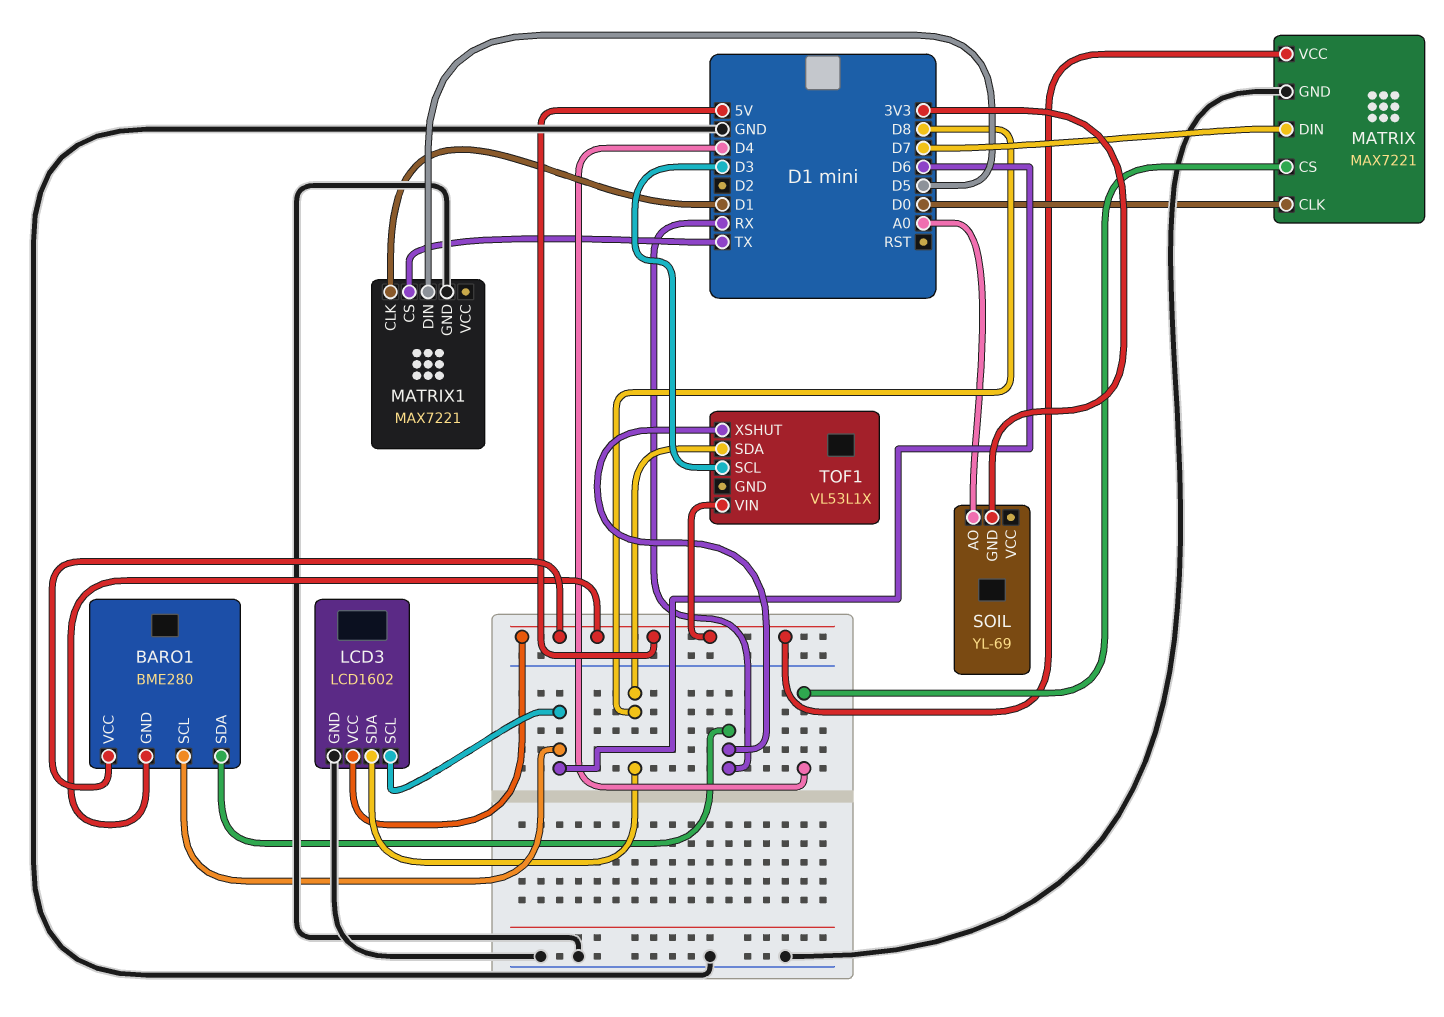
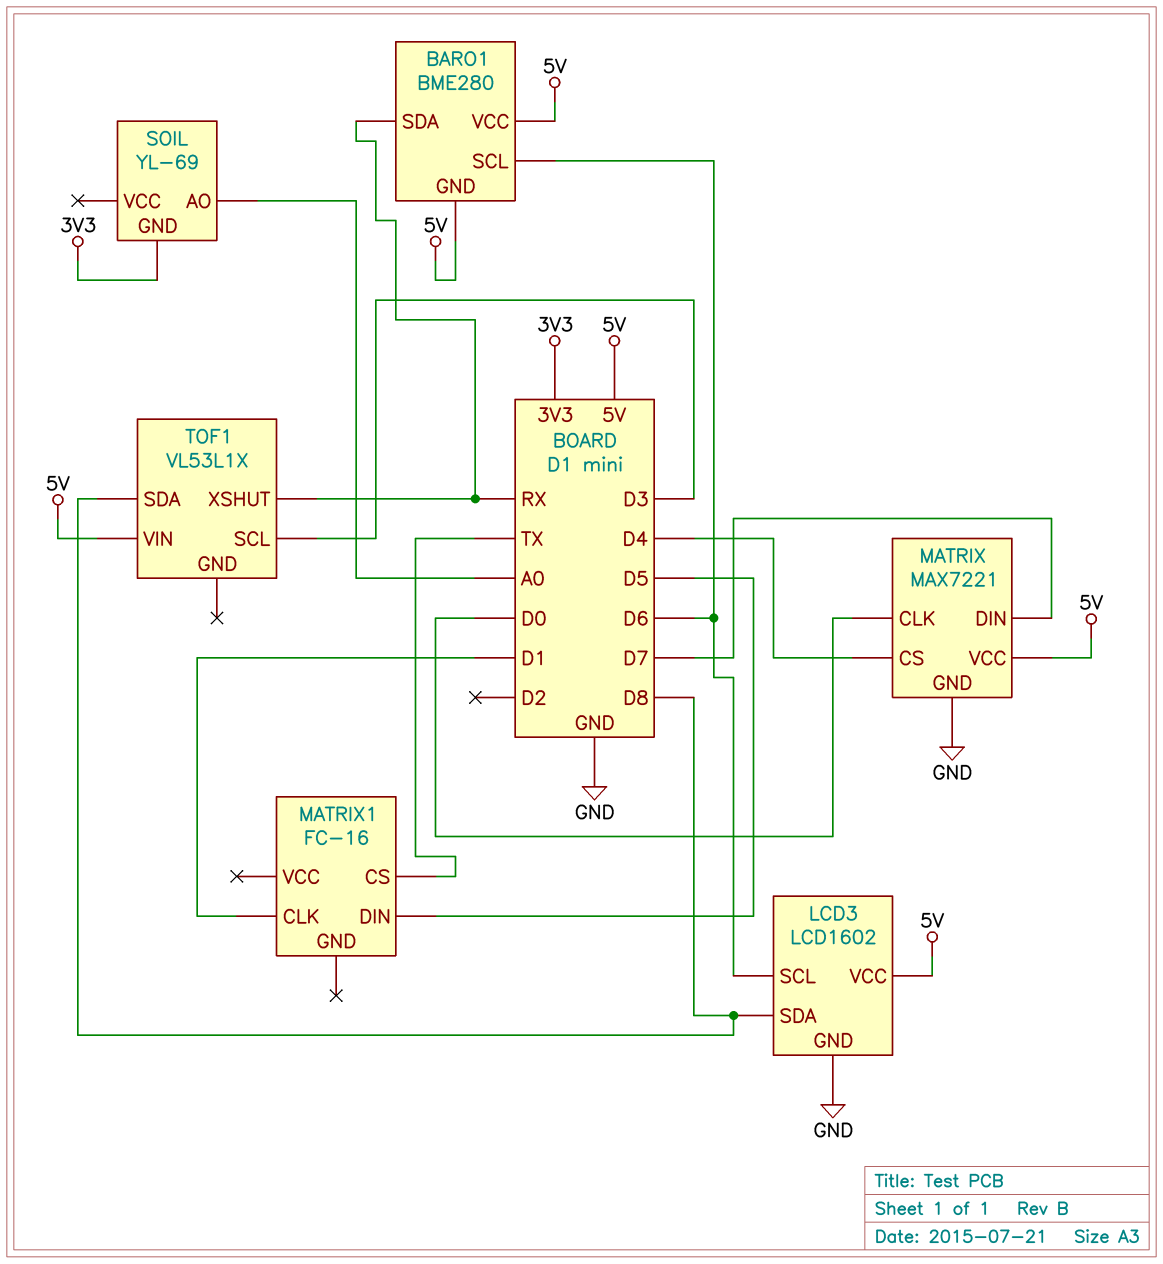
MATRIX1: MAX7221 -> FC-16
MATRIX1 pin GND: GND -> none

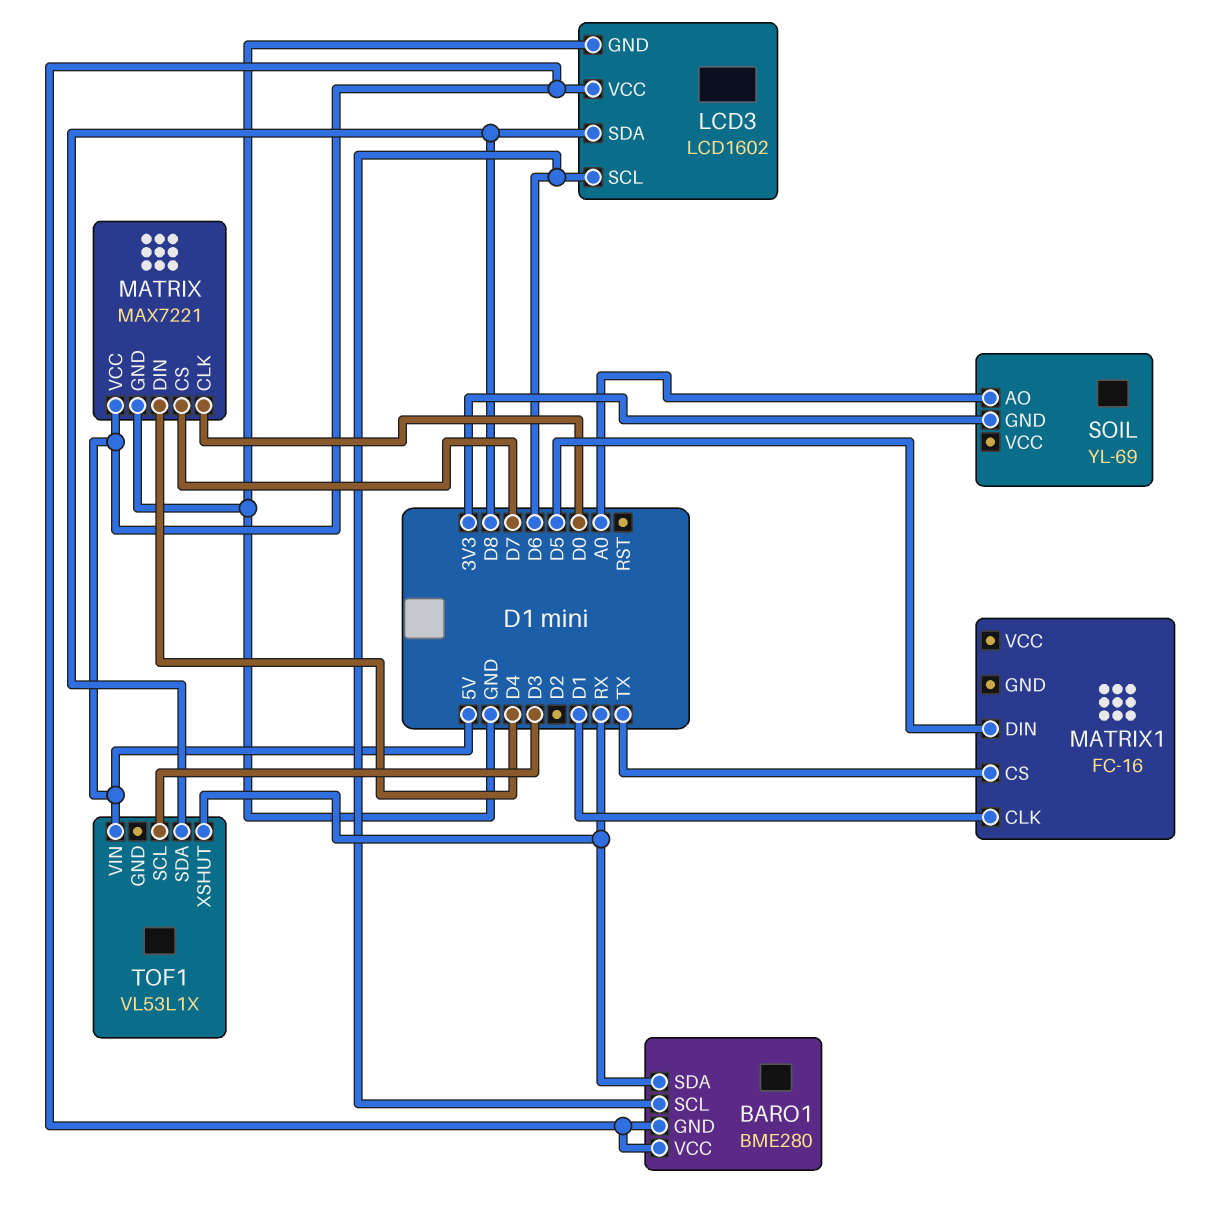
MATRIX pin CS: D4 -> D7
MATRIX pin DIN: D7 -> D4

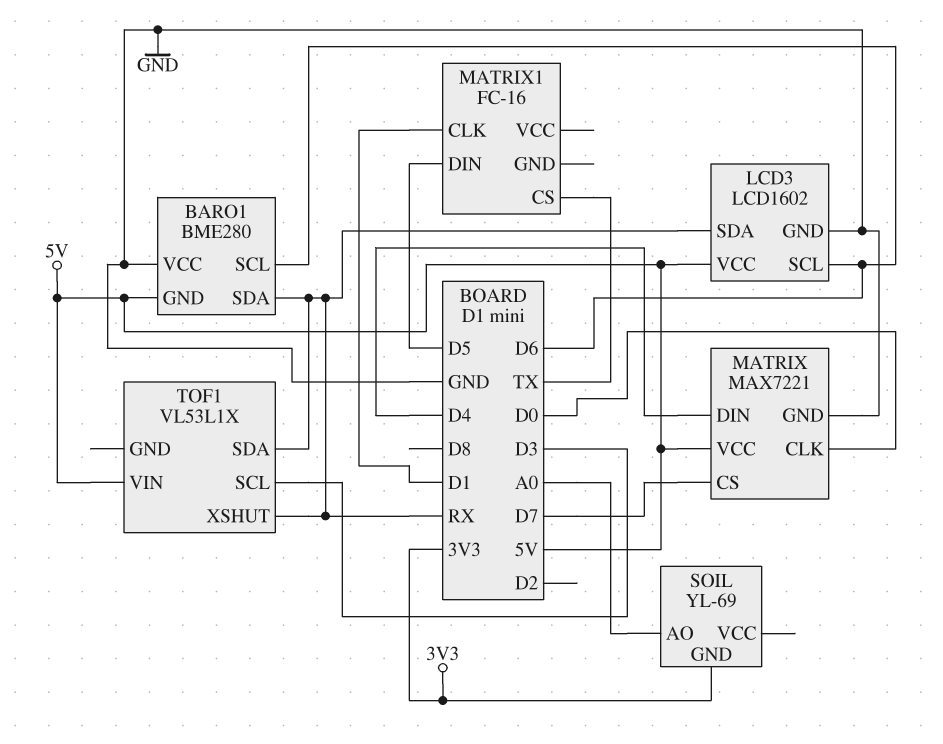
BARO1 pin VCC: 5V -> GND
LCD3 pin SDA: D8 -> RX
TOF1 pin SDA: D8 -> RX

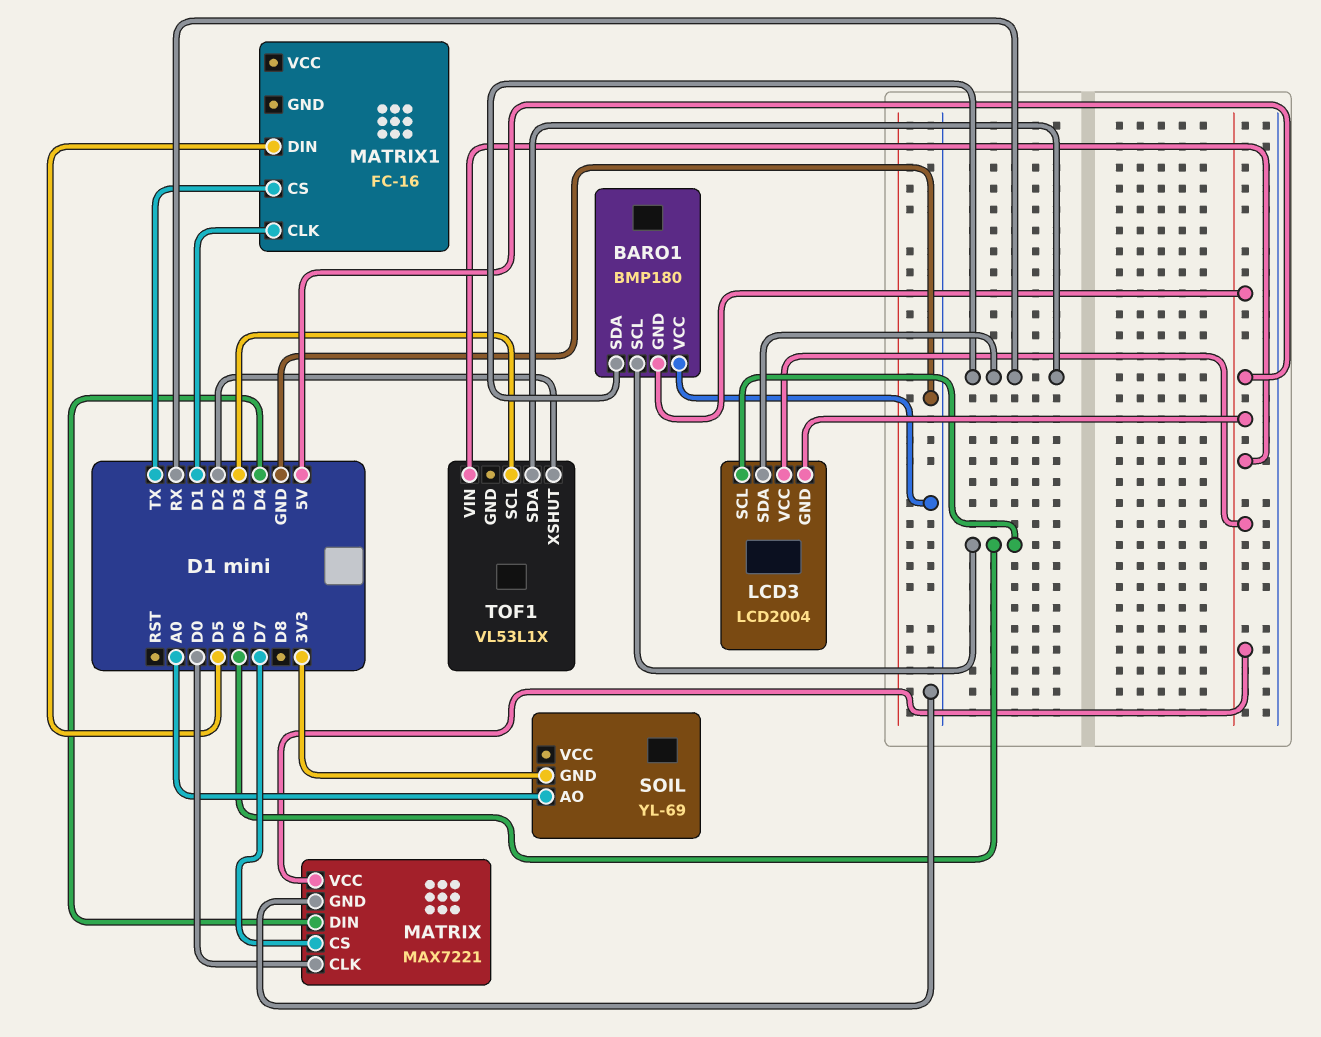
BARO1: BME280 -> BMP180
LCD3: LCD1602 -> LCD2004
LCD3 pin GND: GND -> 5V
TOF1 pin XSHUT: RX -> D2

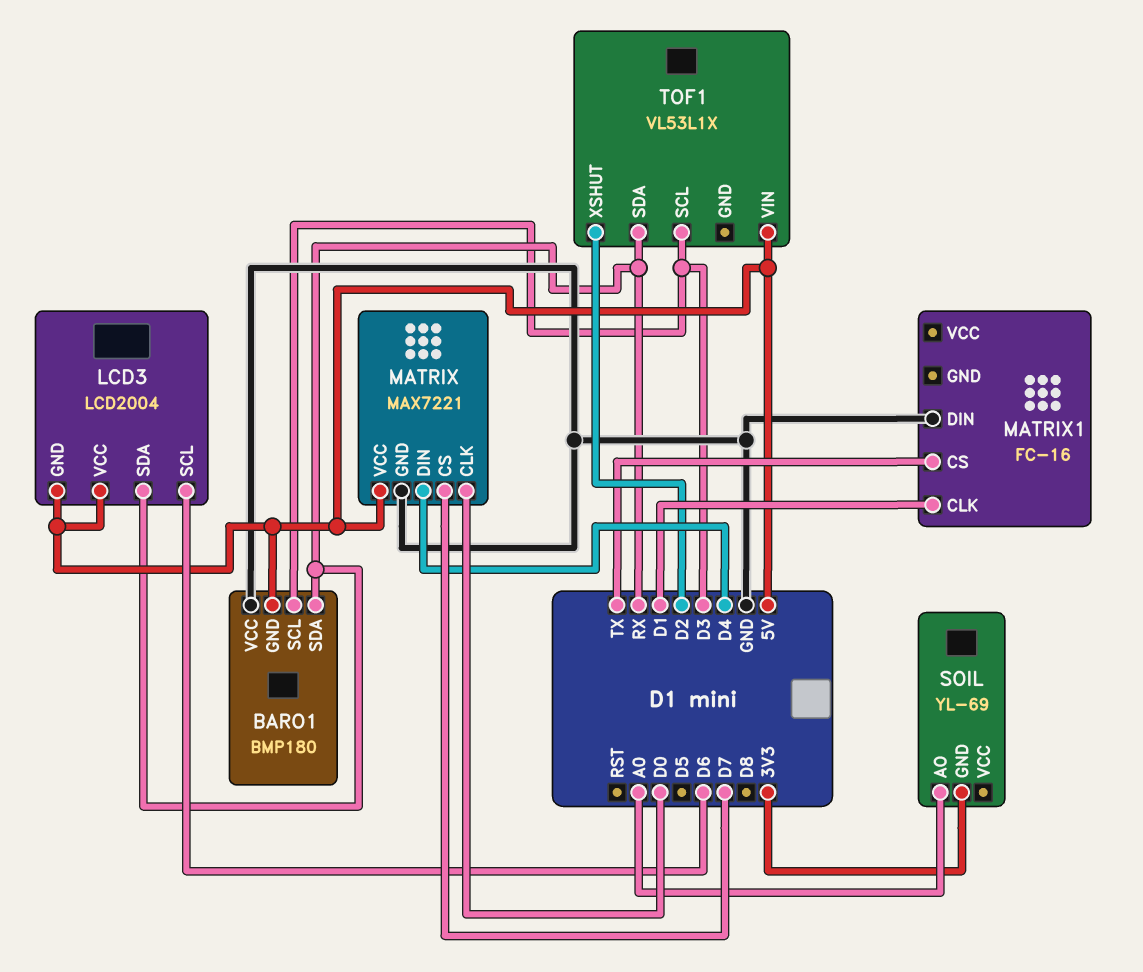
BARO1 pin SCL: D6 -> D3
MATRIX1 pin DIN: D5 -> GND

